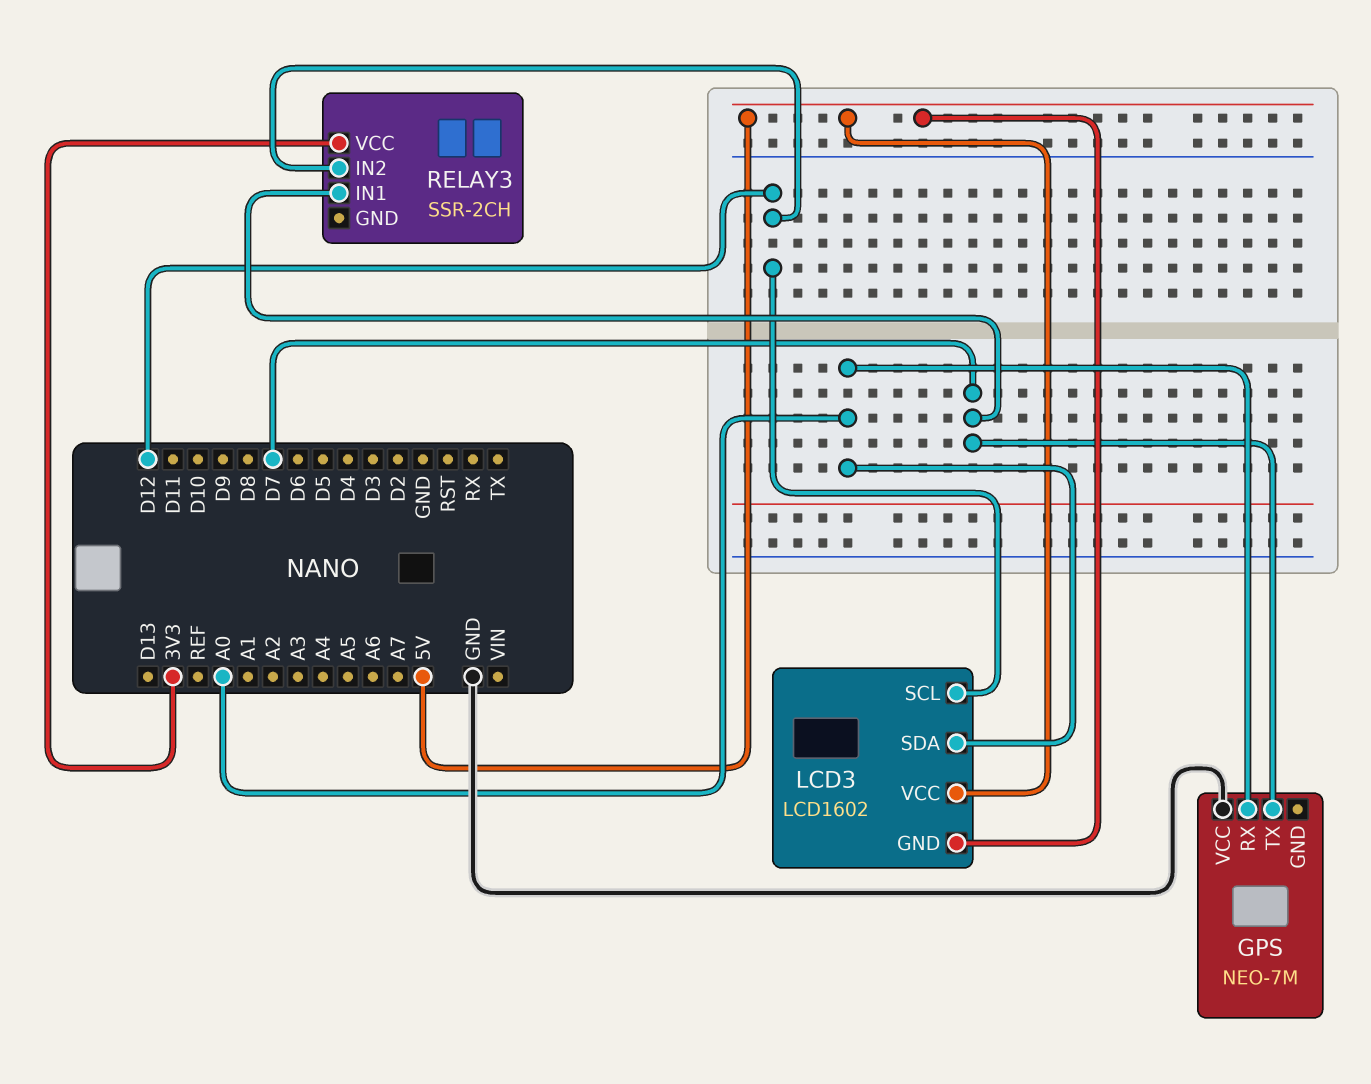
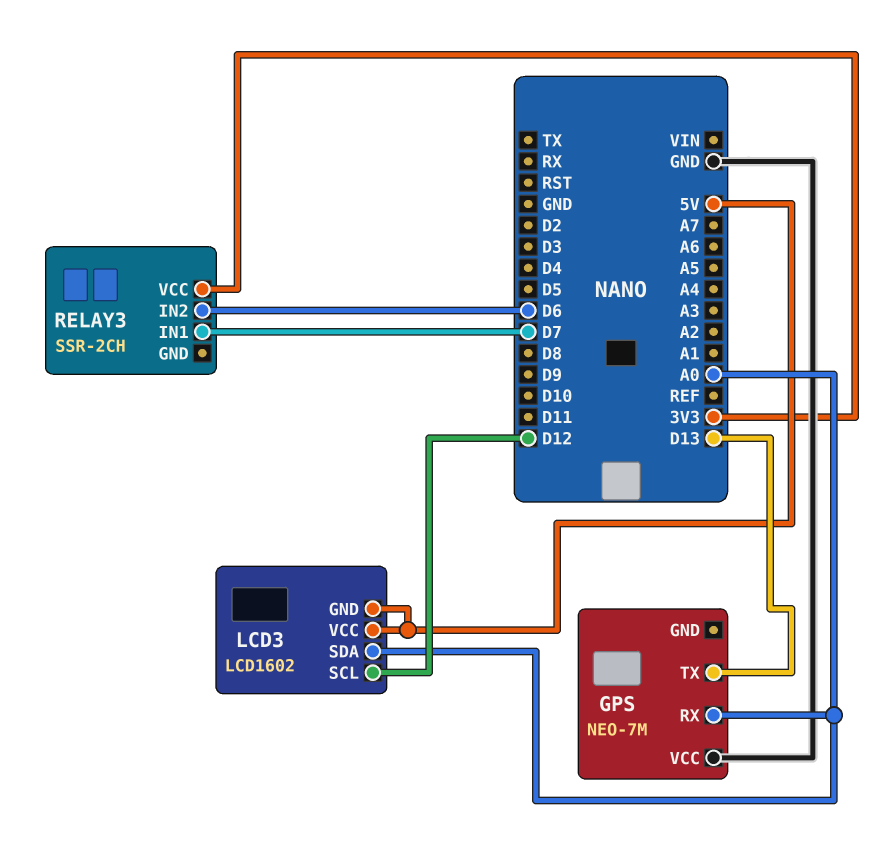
GPS pin TX: D7 -> D13
RELAY3 pin IN2: D12 -> D6

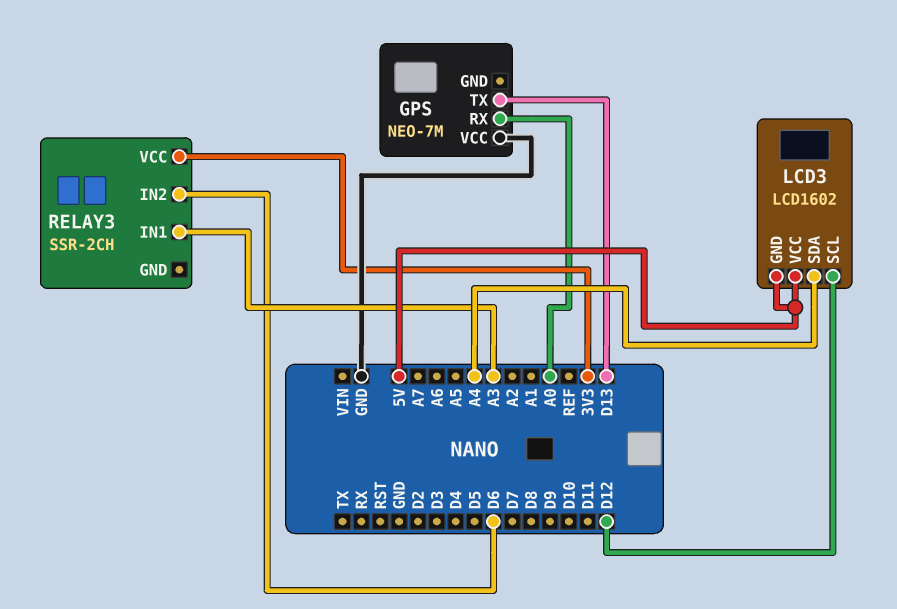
LCD3 pin SDA: A0 -> A4
RELAY3 pin IN1: D7 -> A3

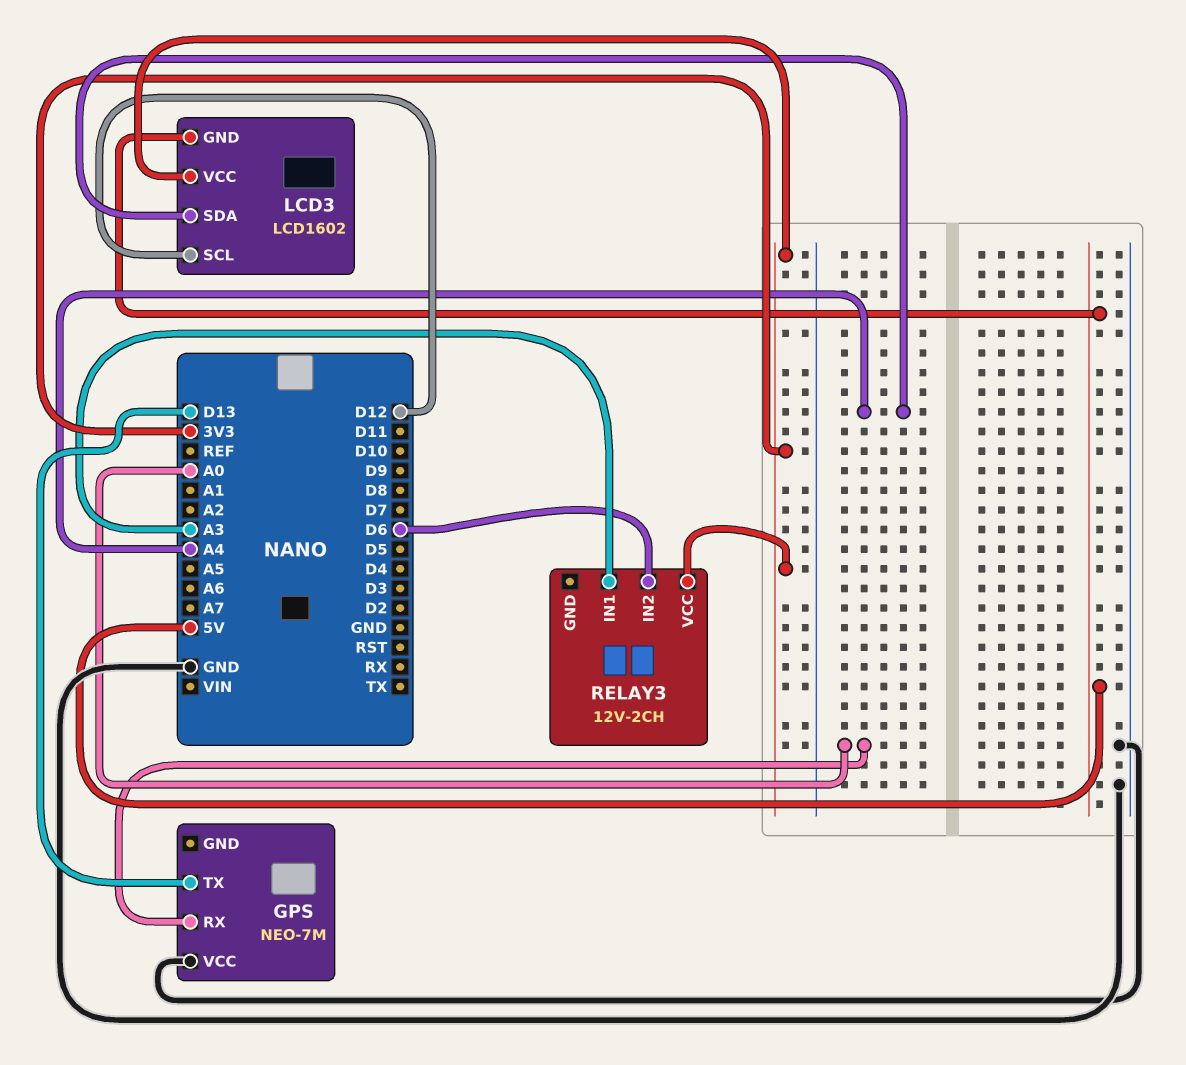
LCD3 pin VCC: 5V -> 3V3
RELAY3: SSR-2CH -> 12V-2CH

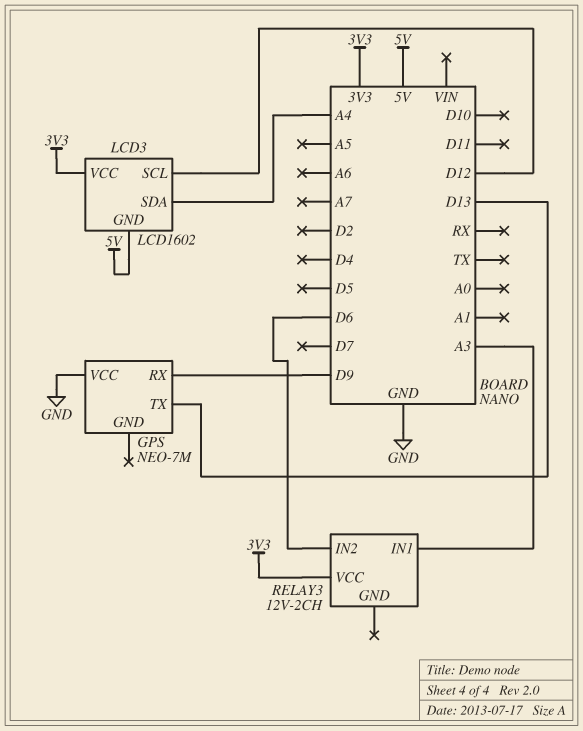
GPS pin RX: A0 -> D9

